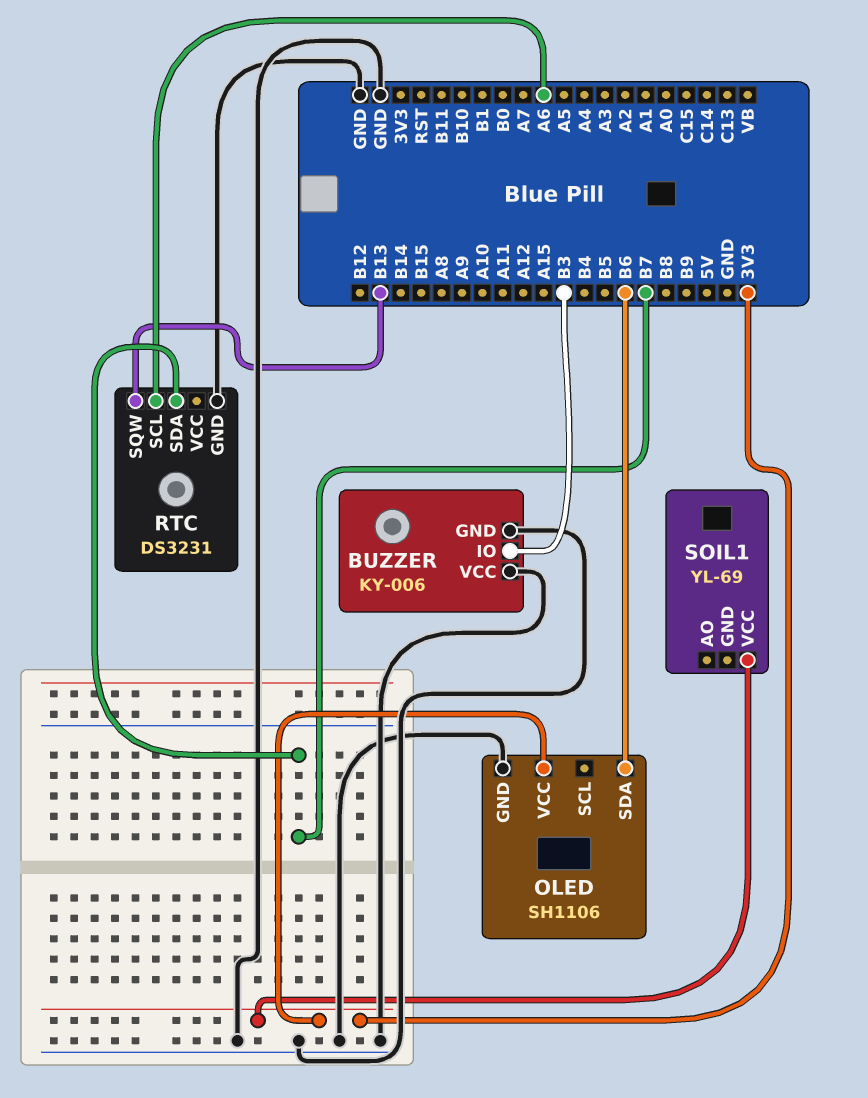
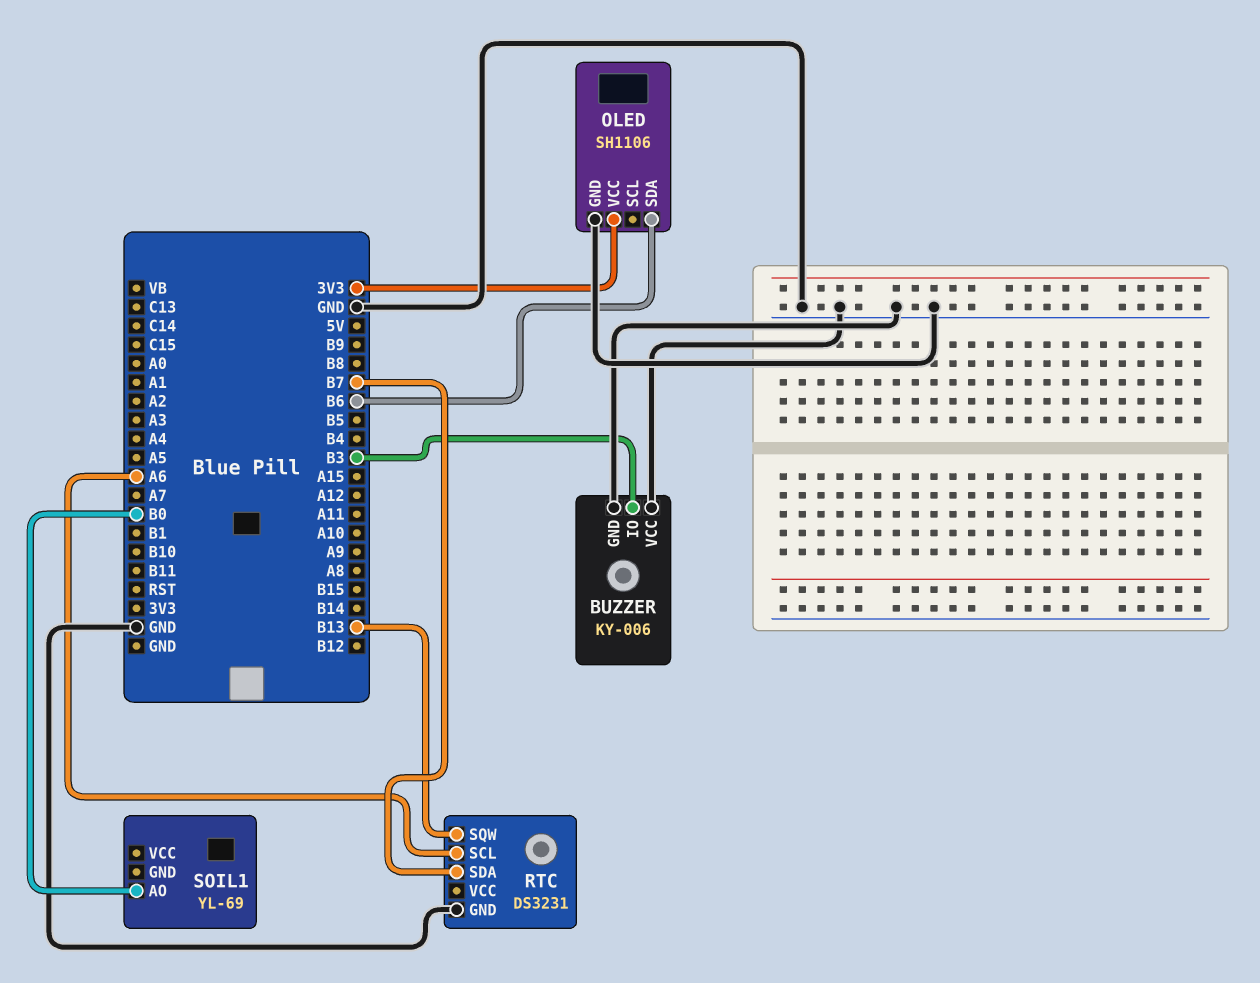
SOIL1 pin AO: none -> B0
SOIL1 pin VCC: 3V3 -> none

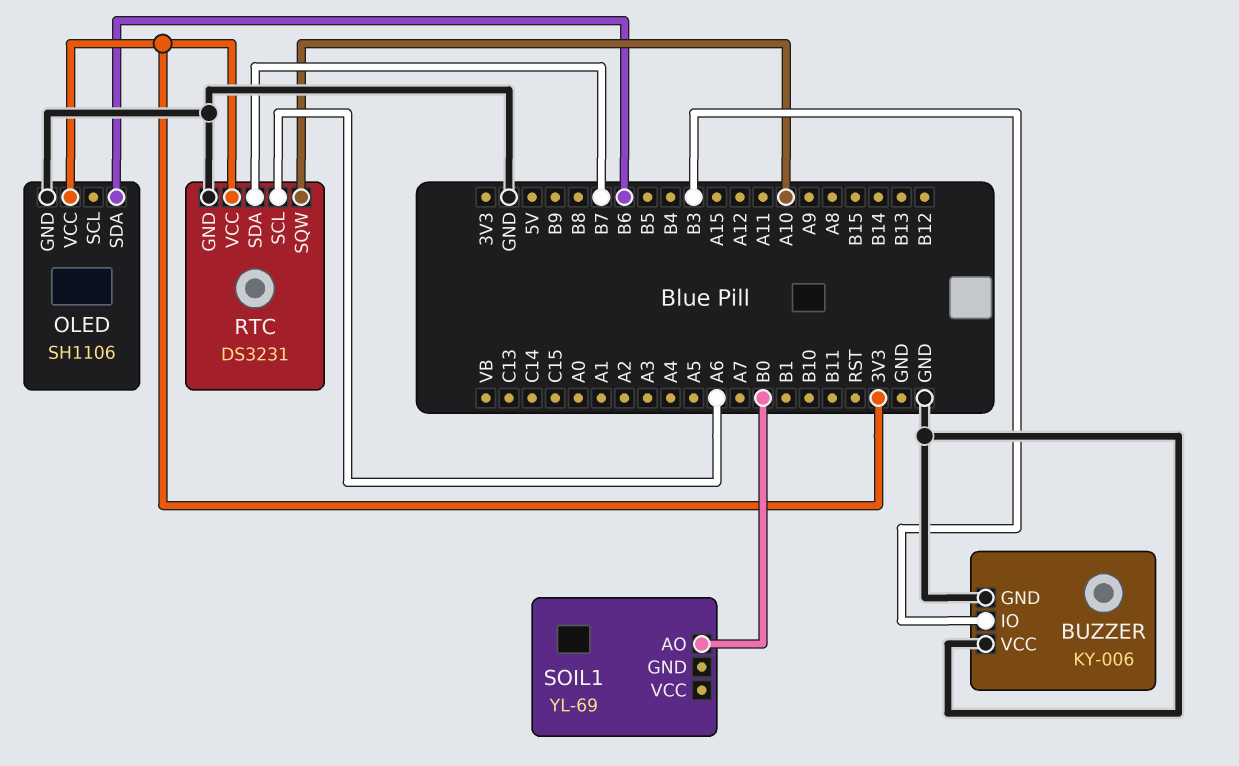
RTC pin SQW: B13 -> A10
RTC pin VCC: none -> 3V3

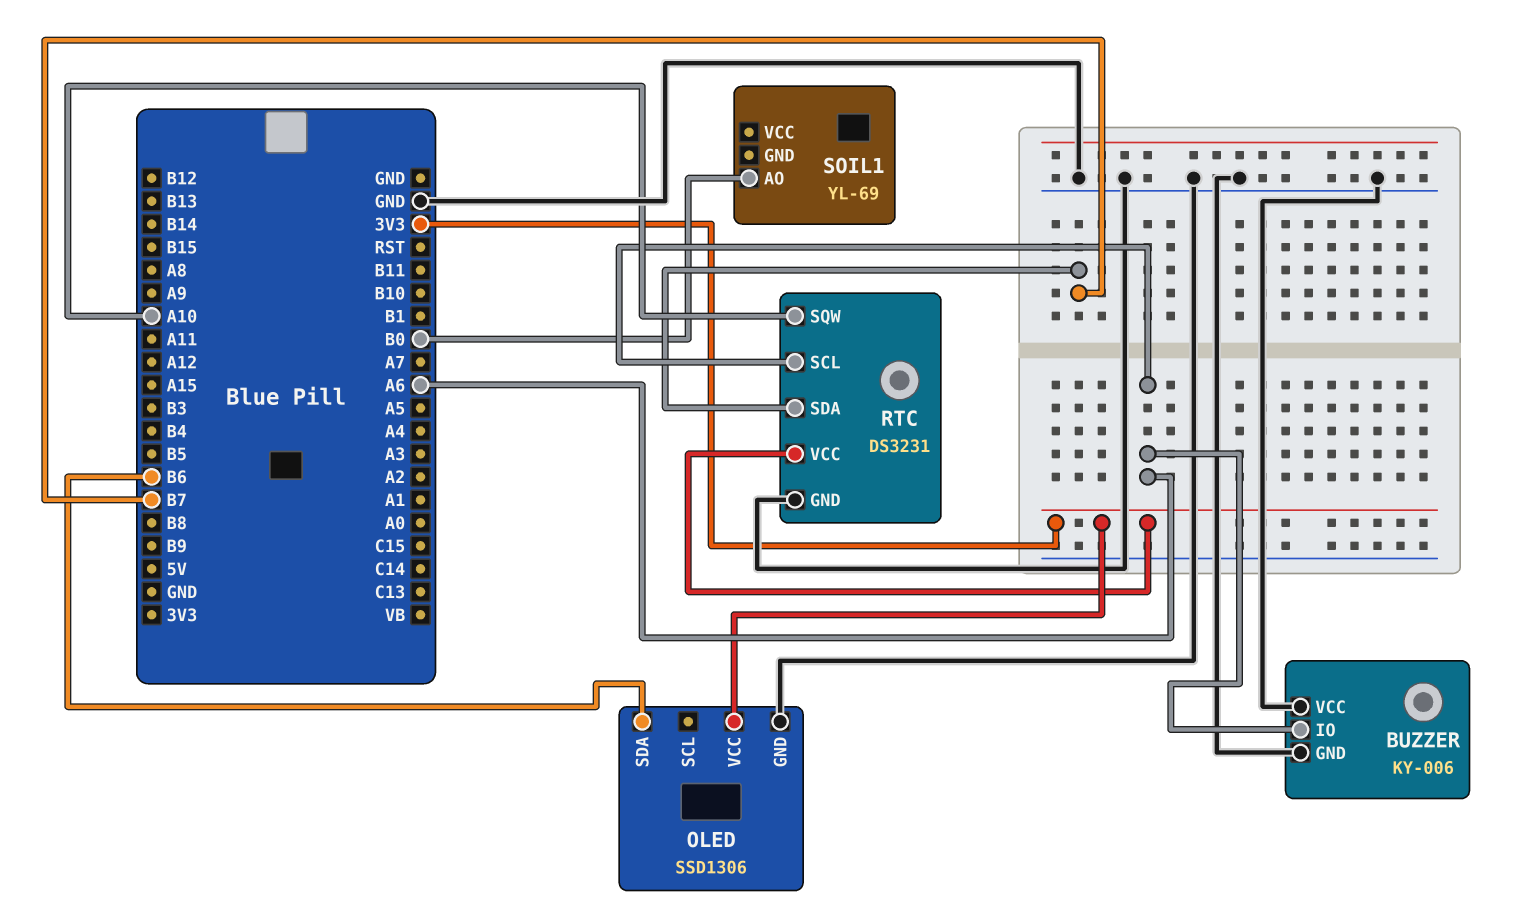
BUZZER pin IO: B3 -> A6
OLED: SH1106 -> SSD1306

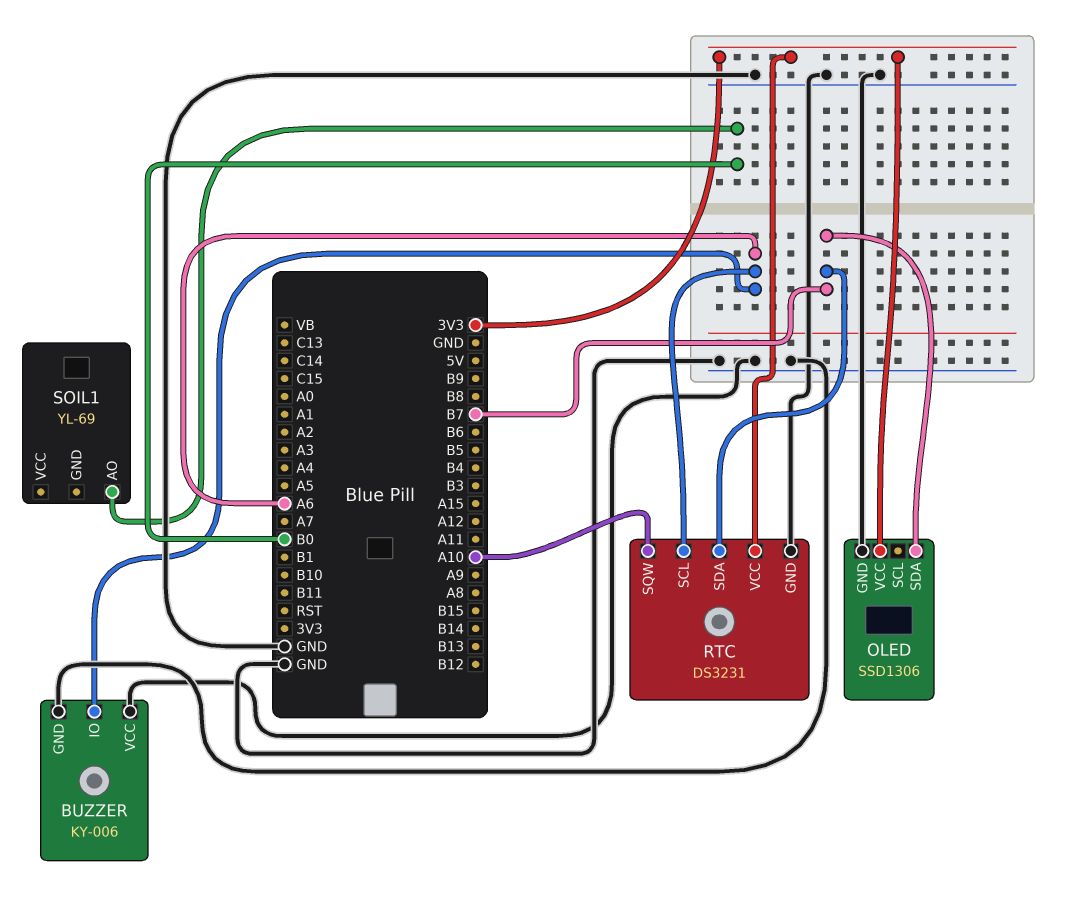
OLED pin SDA: B6 -> B7

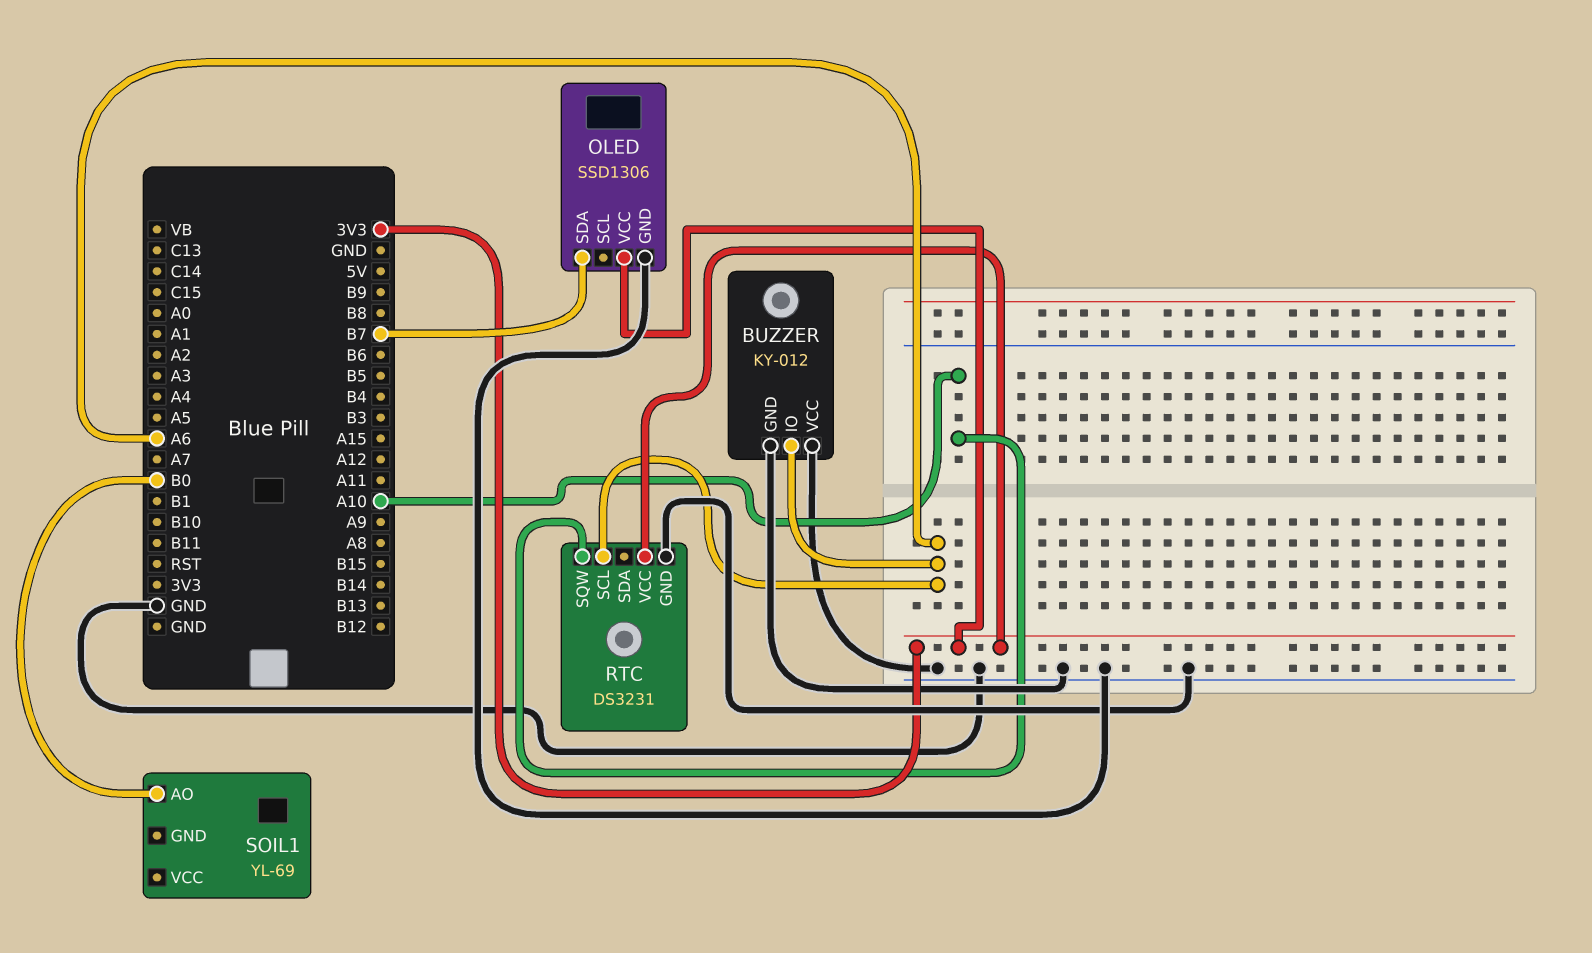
BUZZER: KY-006 -> KY-012
RTC pin SDA: B7 -> none

